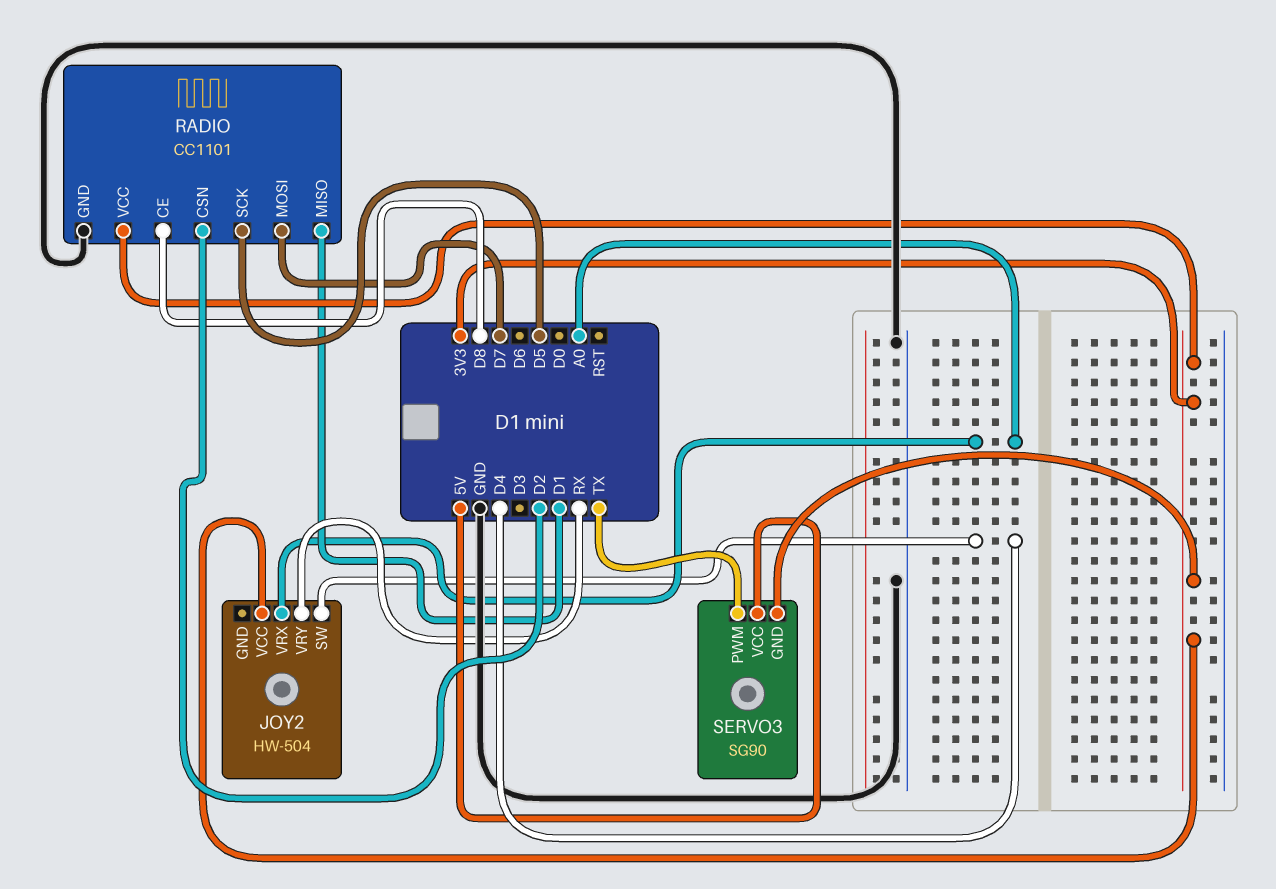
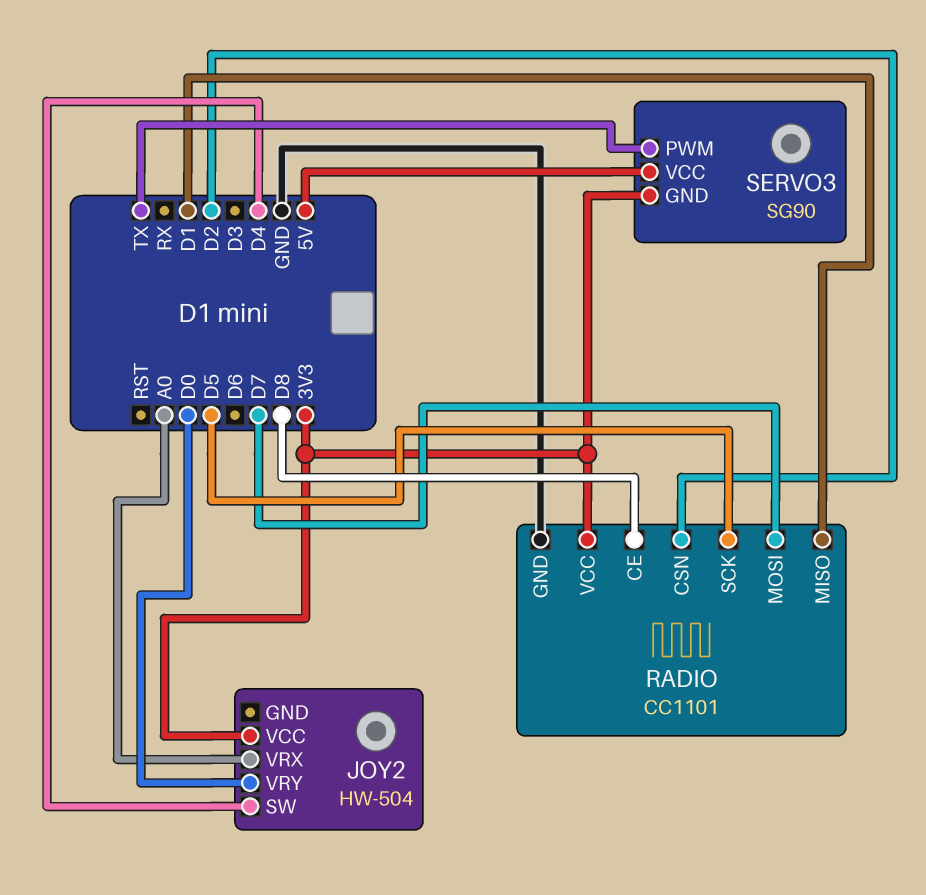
JOY2 pin VRY: RX -> D0

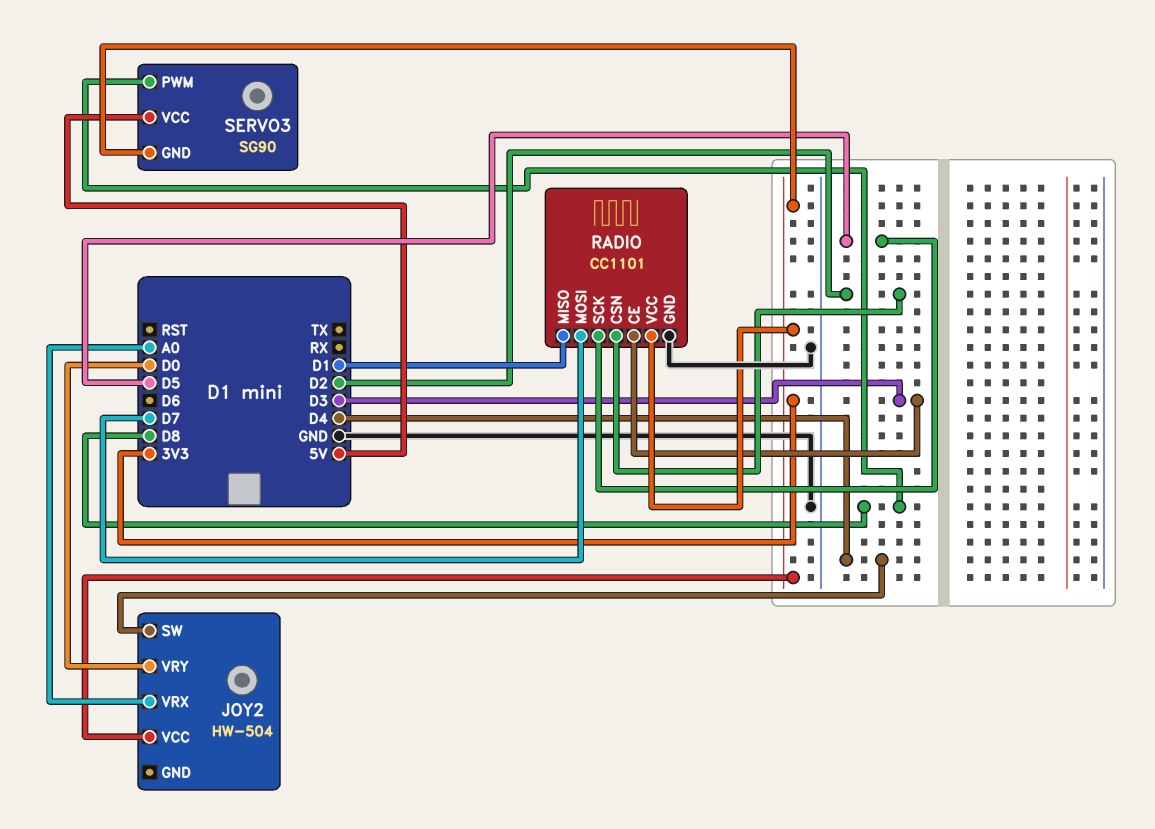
RADIO pin CE: D8 -> D3
SERVO3 pin PWM: TX -> D8

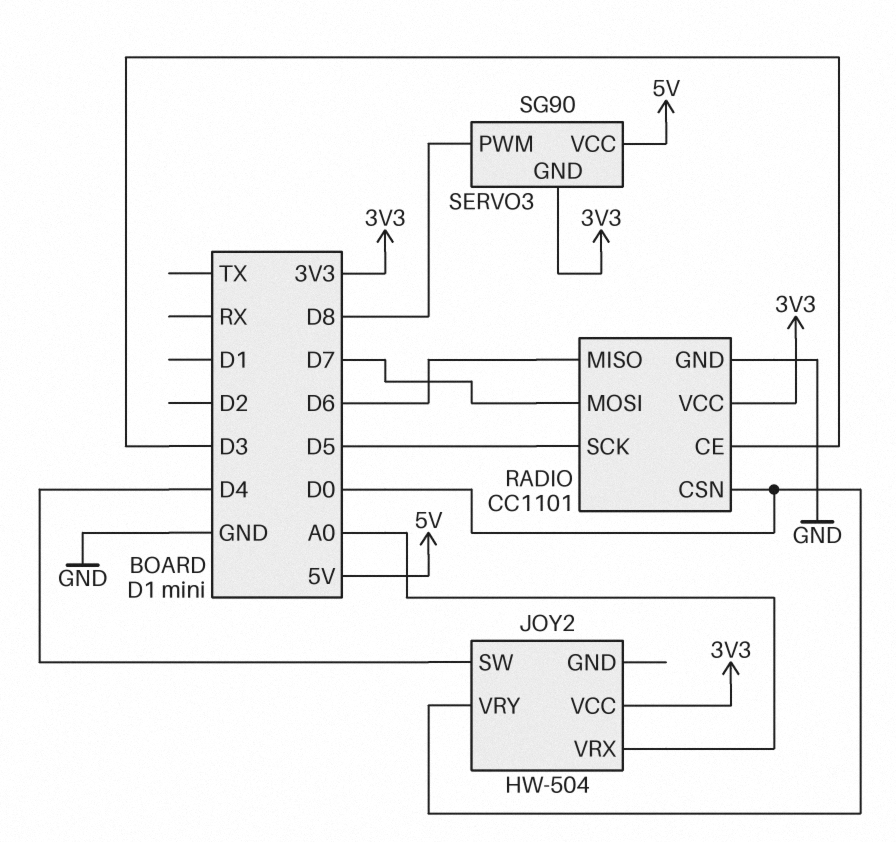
RADIO pin CSN: D2 -> D0
RADIO pin MISO: D1 -> D6

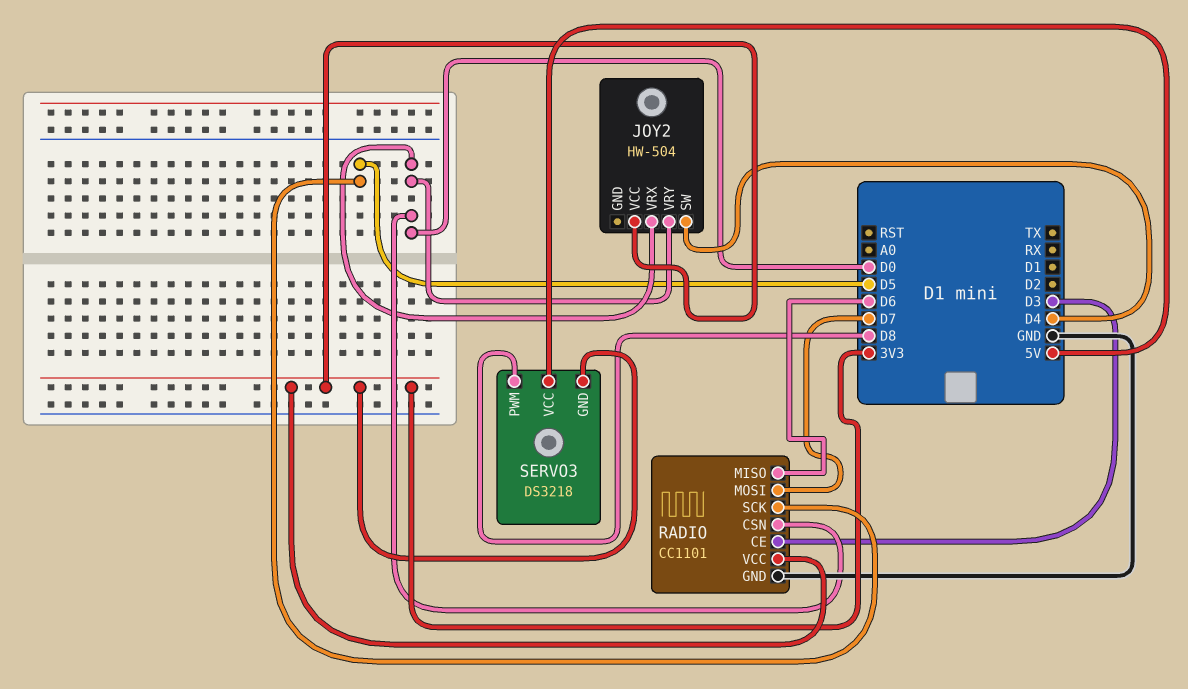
JOY2 pin VRX: A0 -> D0
SERVO3: SG90 -> DS3218

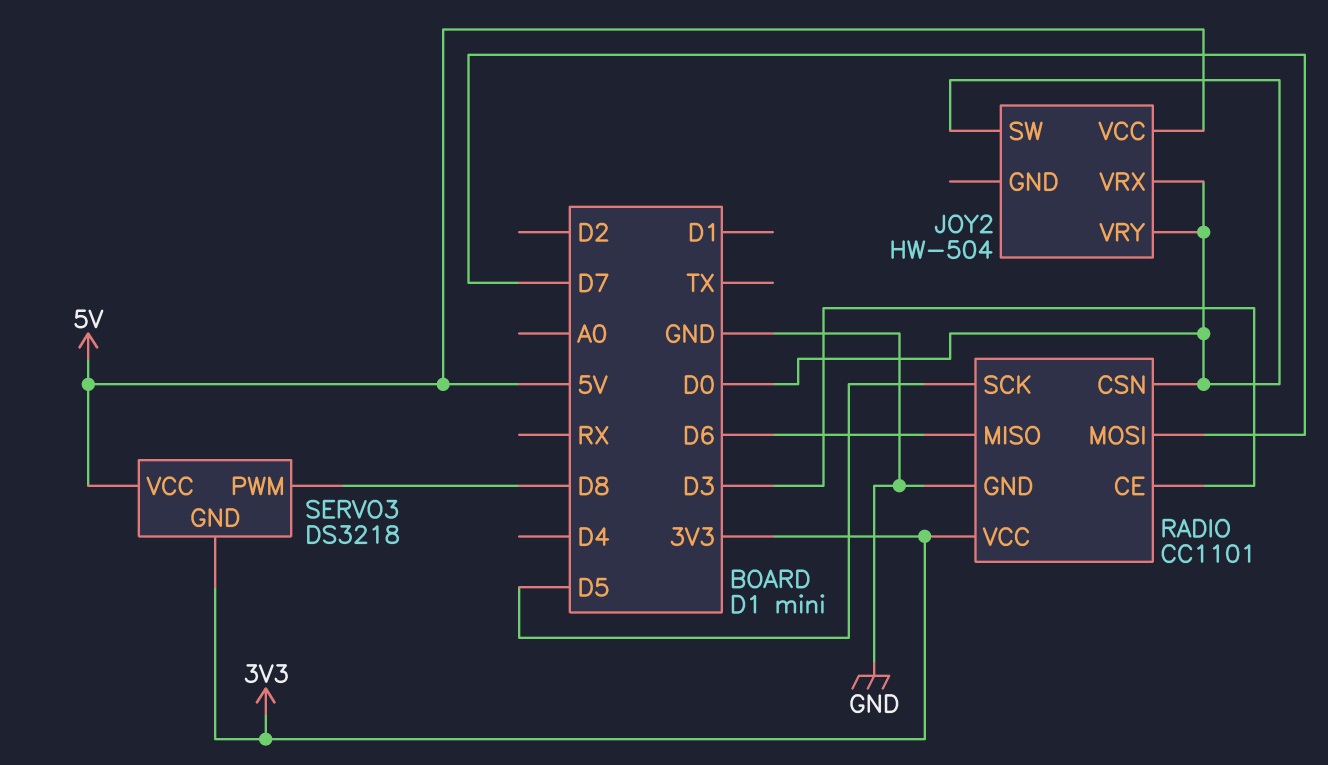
JOY2 pin SW: D4 -> D0
JOY2 pin VCC: 3V3 -> 5V

